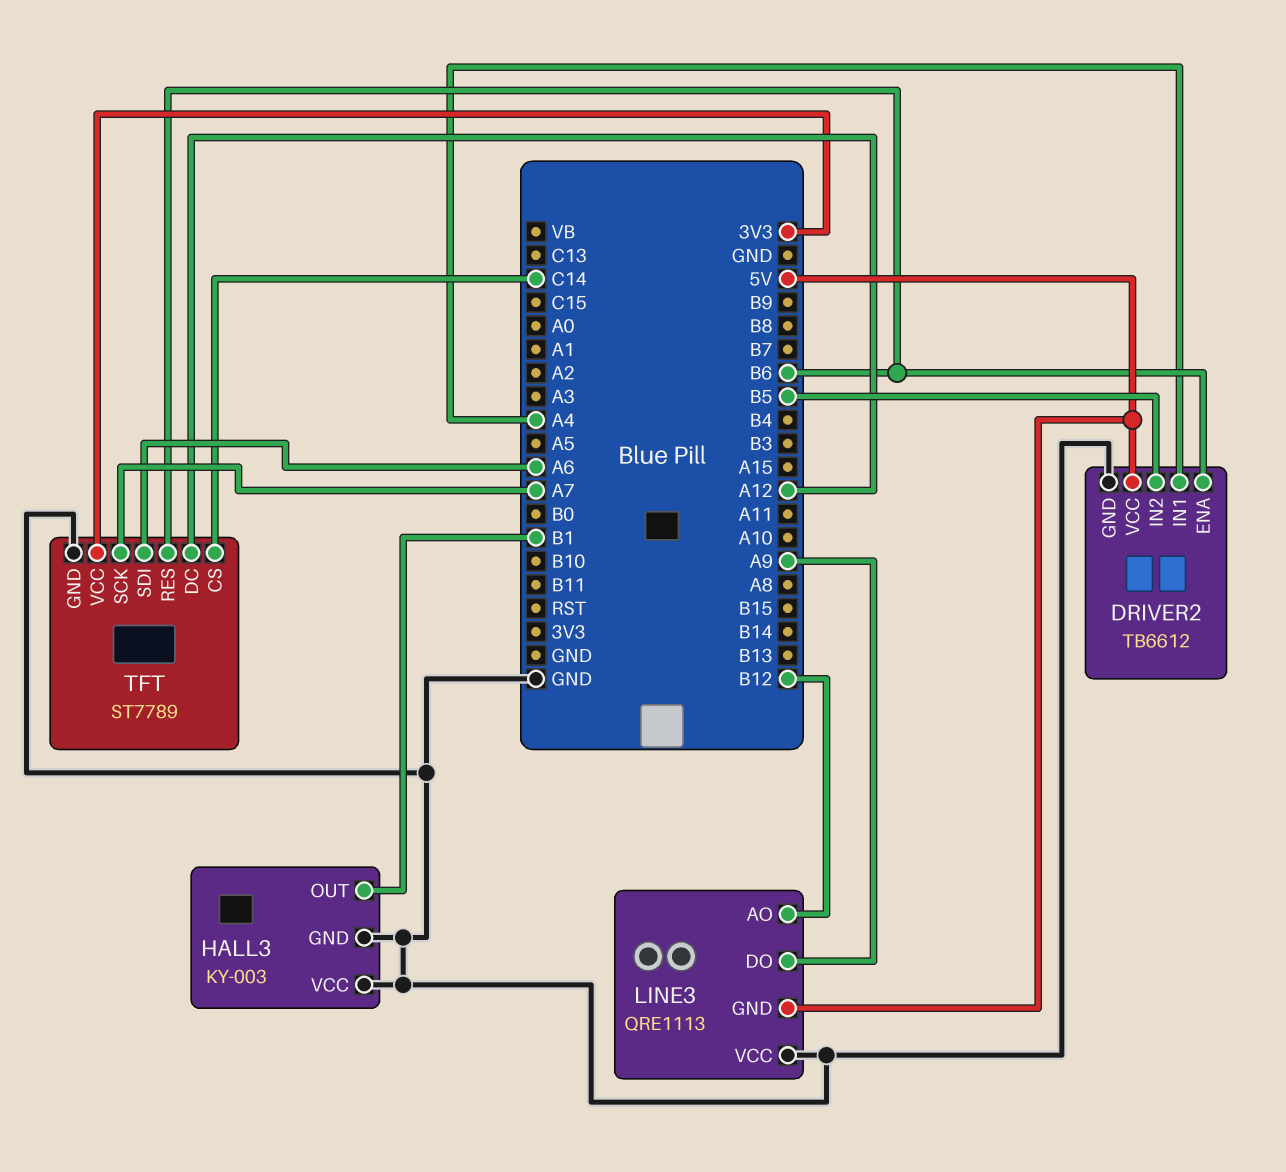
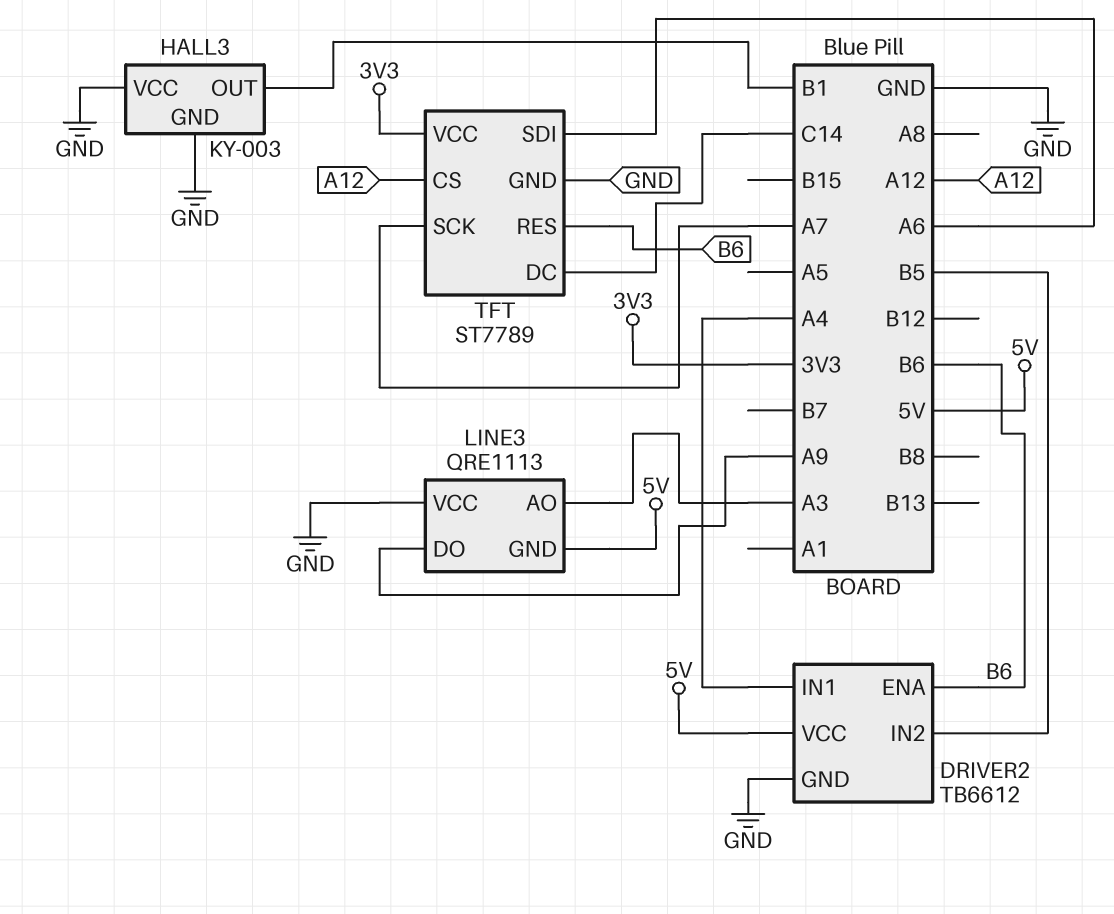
LINE3 pin AO: B12 -> A3
TFT pin CS: C14 -> A12
TFT pin DC: A12 -> C14

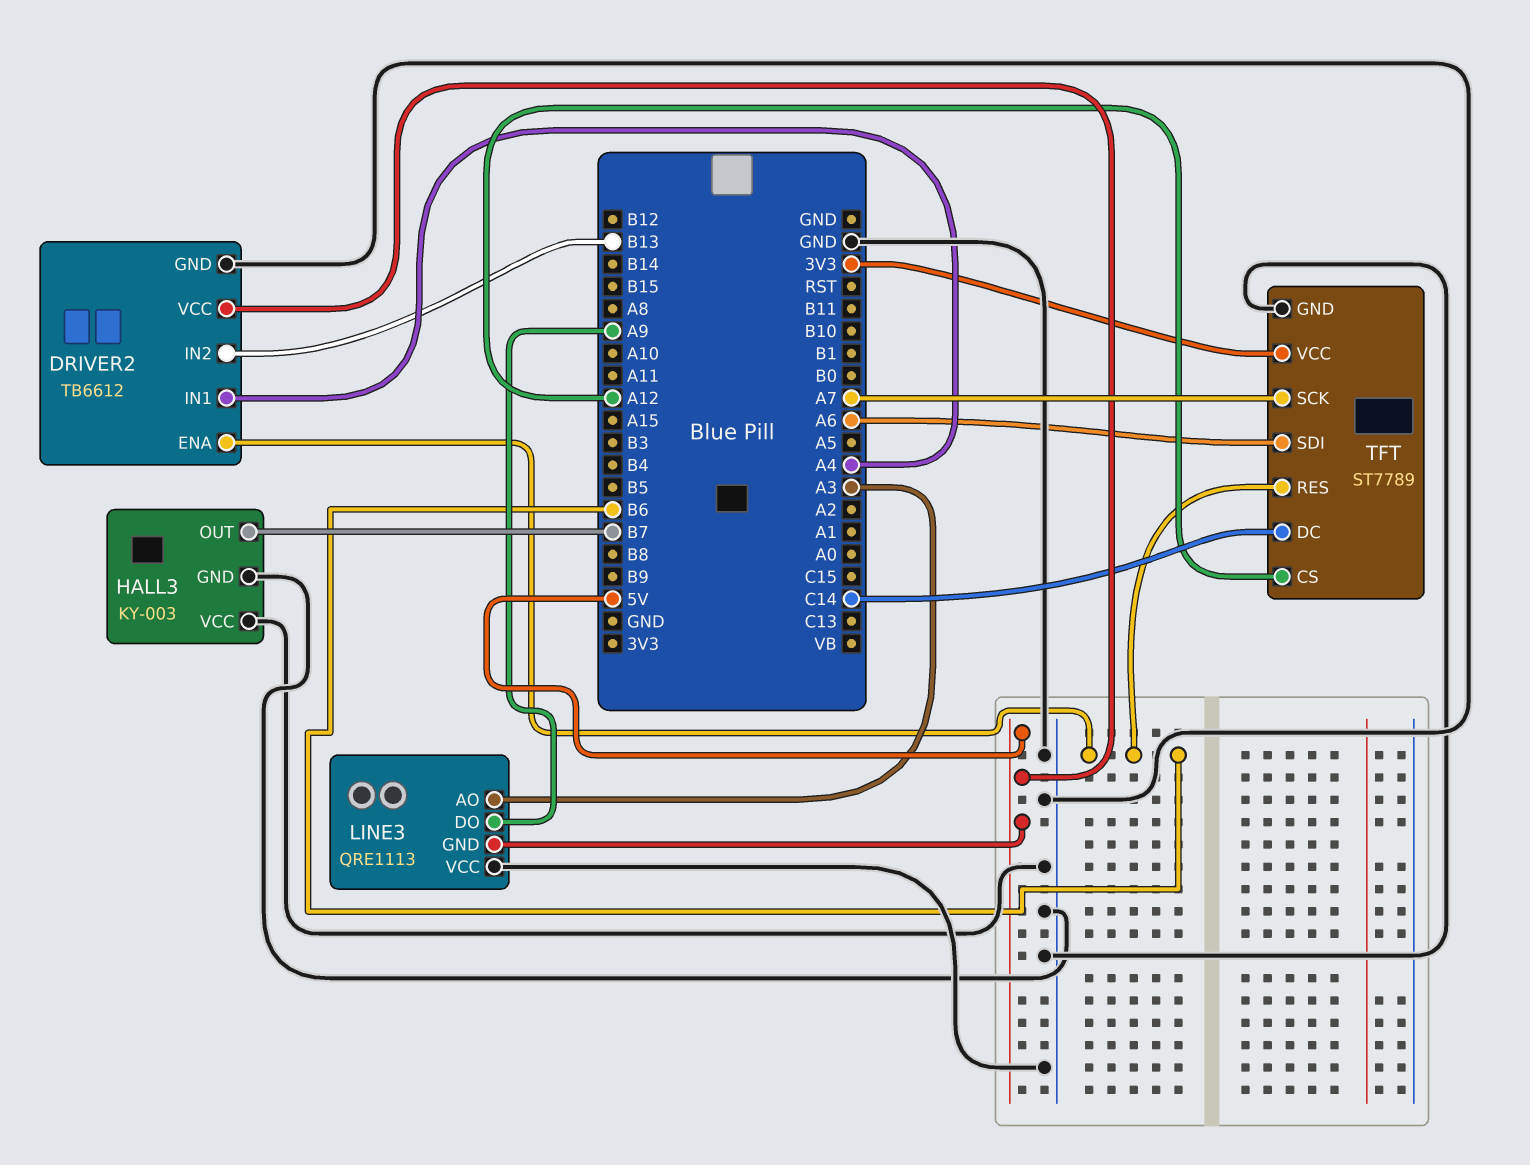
DRIVER2 pin IN2: B5 -> B13
HALL3 pin OUT: B1 -> B7

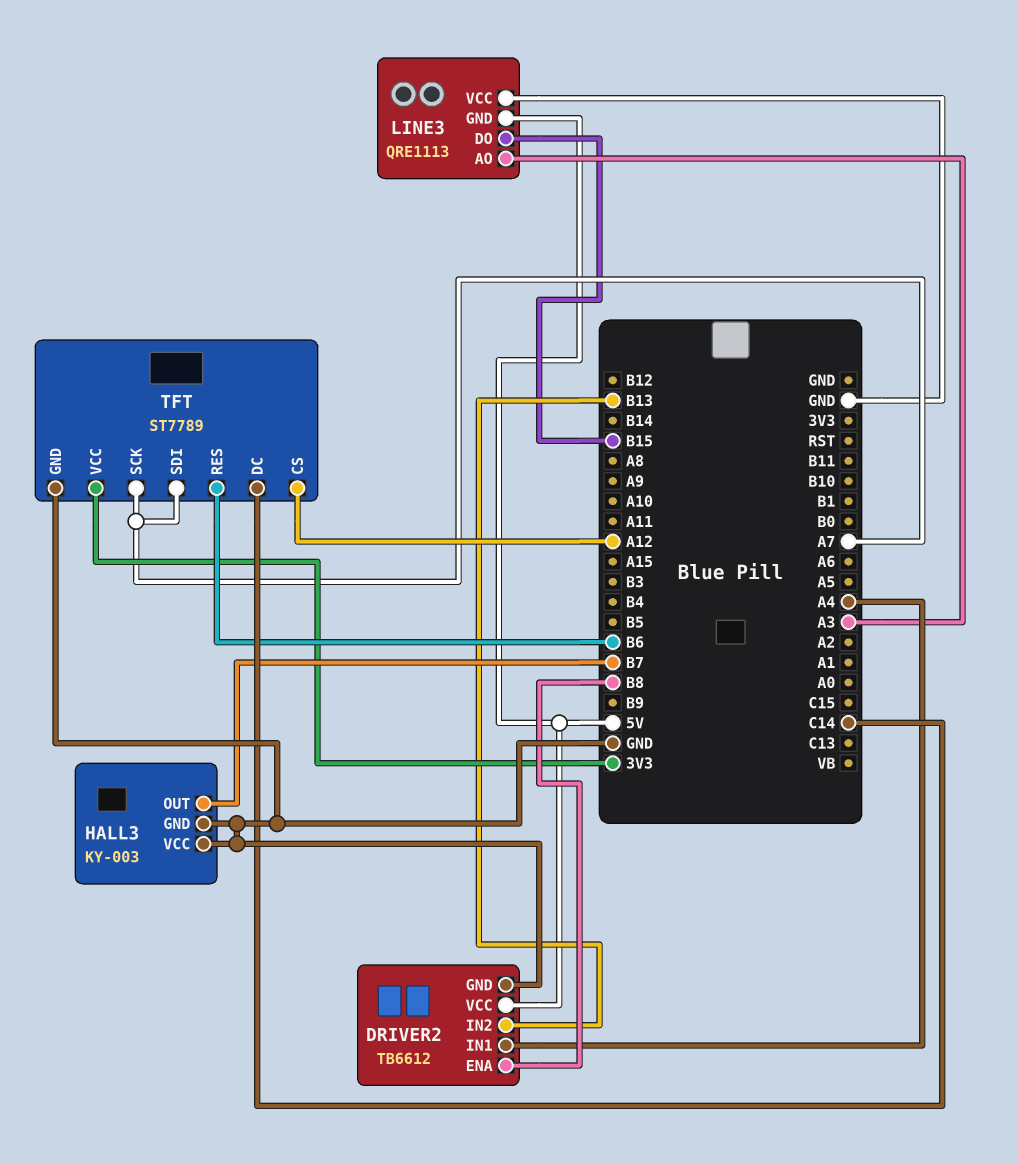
DRIVER2 pin ENA: B6 -> B8
LINE3 pin DO: A9 -> B15
TFT pin SDI: A6 -> A7

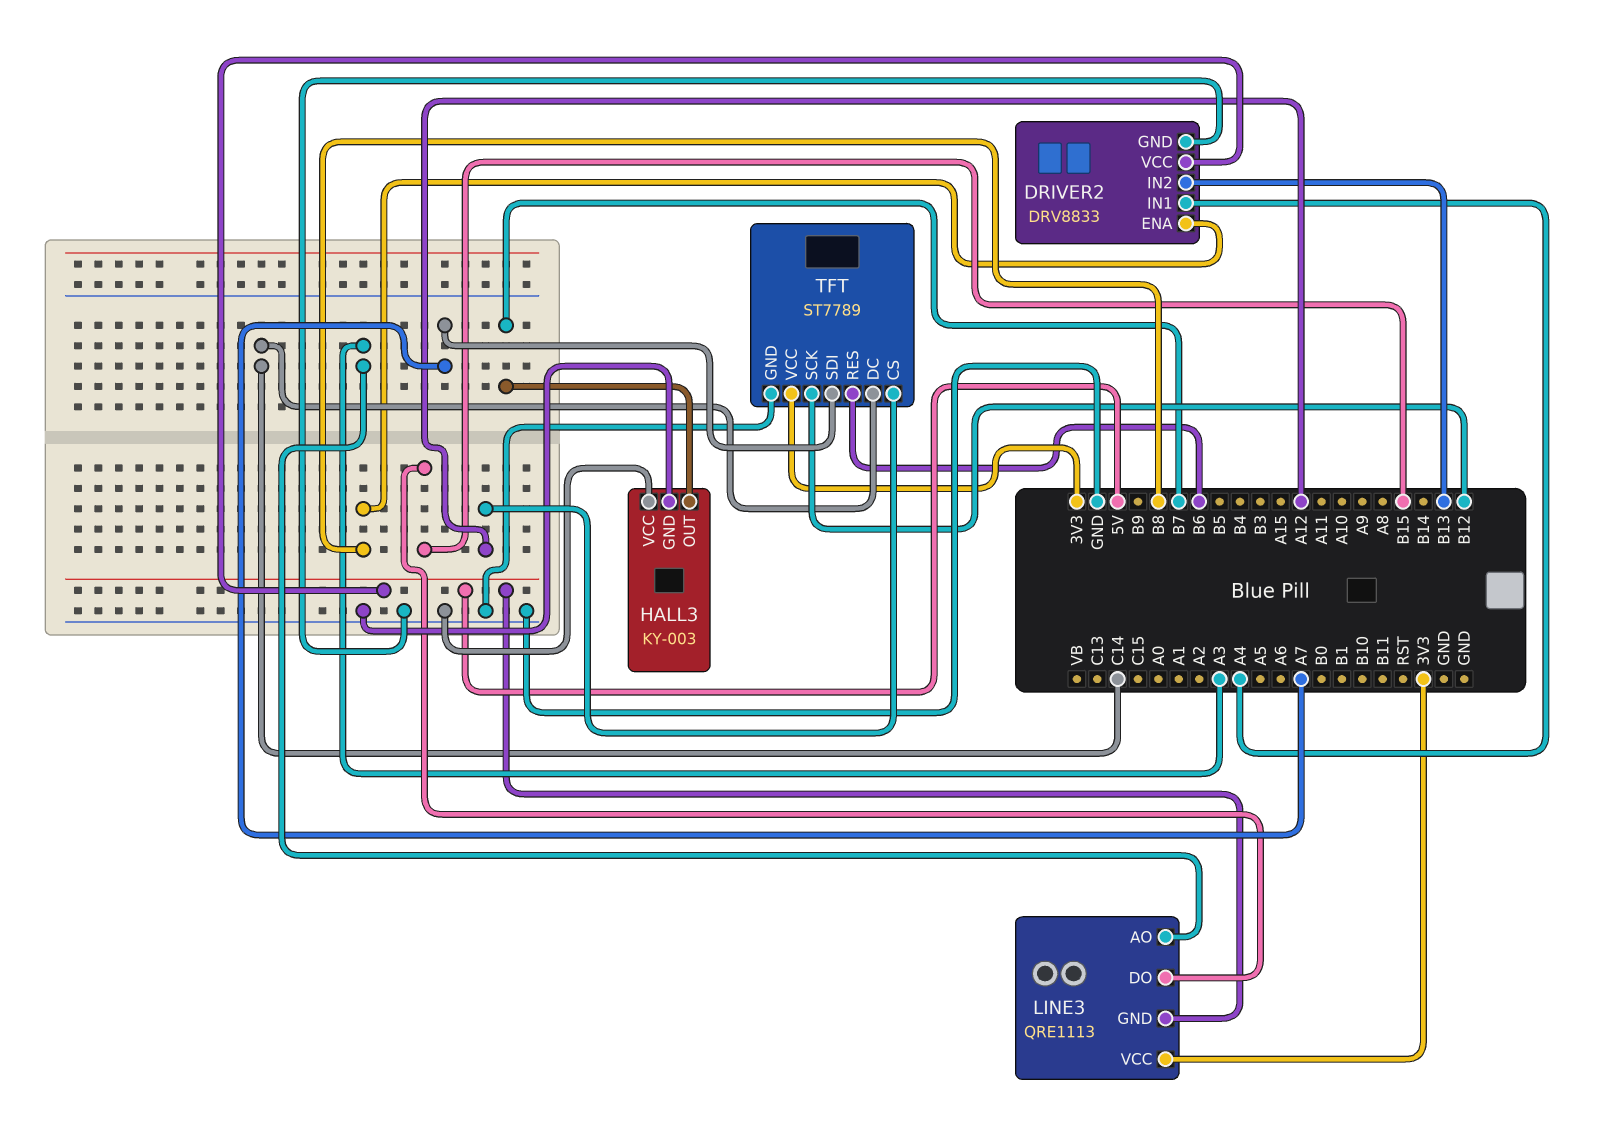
DRIVER2: TB6612 -> DRV8833
LINE3 pin VCC: GND -> 3V3
TFT pin SCK: A7 -> B12

